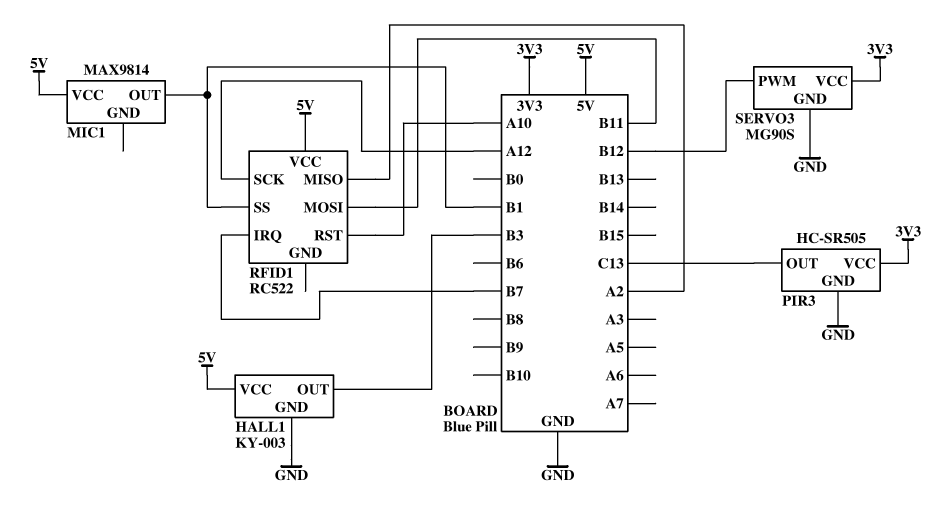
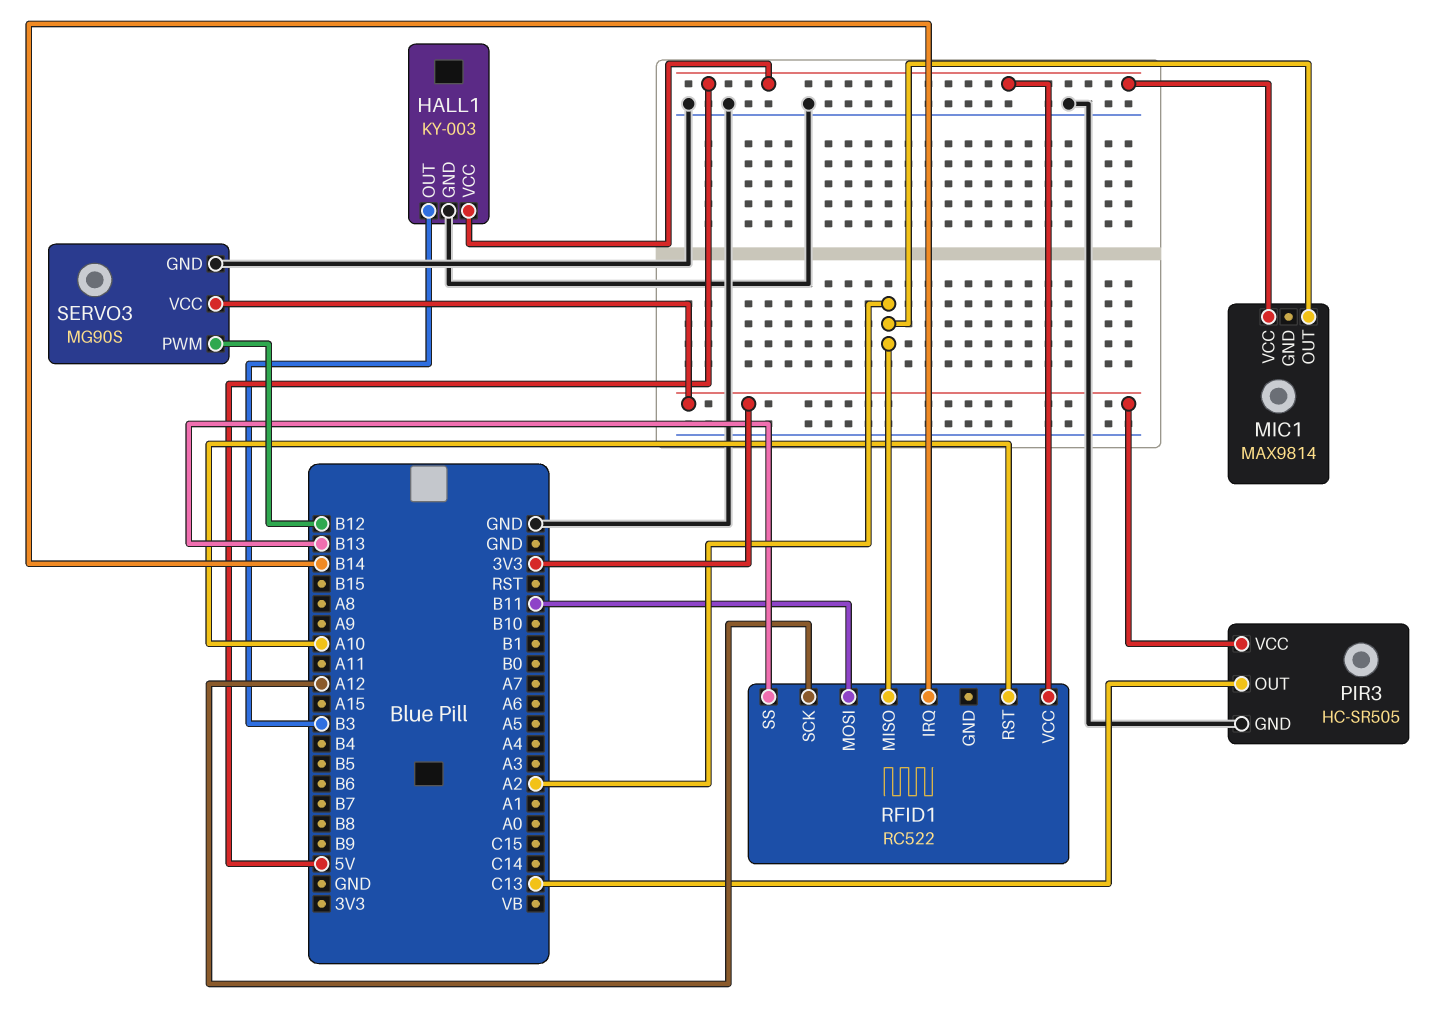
MIC1 pin OUT: B1 -> A2
RFID1 pin IRQ: B7 -> B14
RFID1 pin SS: B1 -> B13

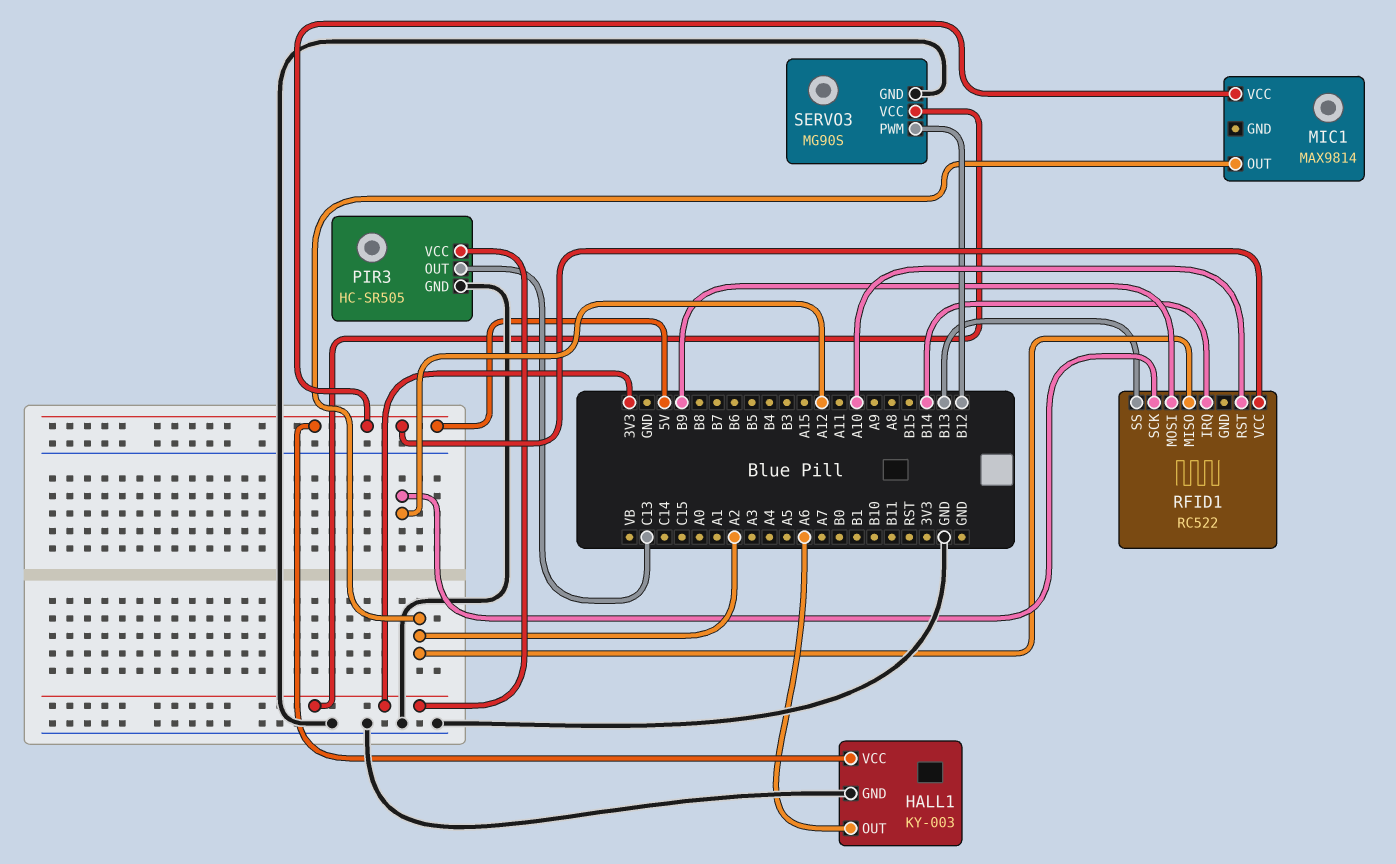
HALL1 pin OUT: B3 -> A6
RFID1 pin MOSI: B11 -> B9

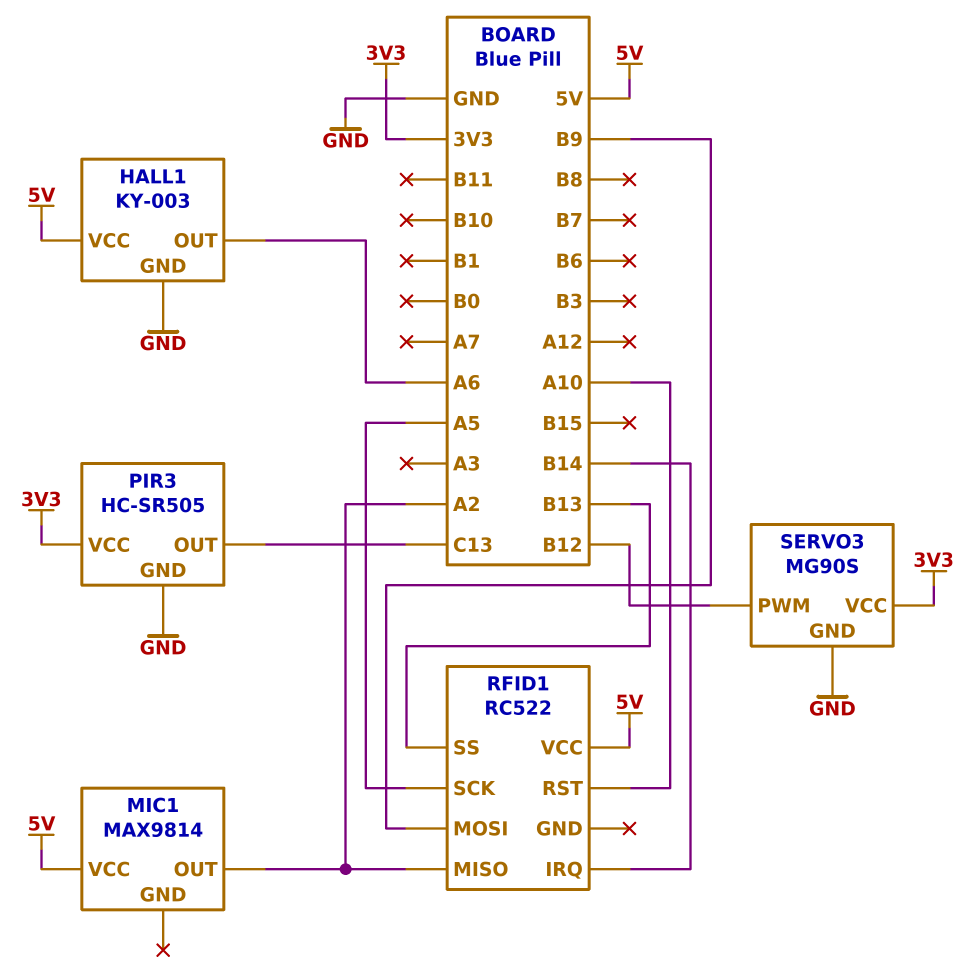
RFID1 pin SCK: A12 -> A5

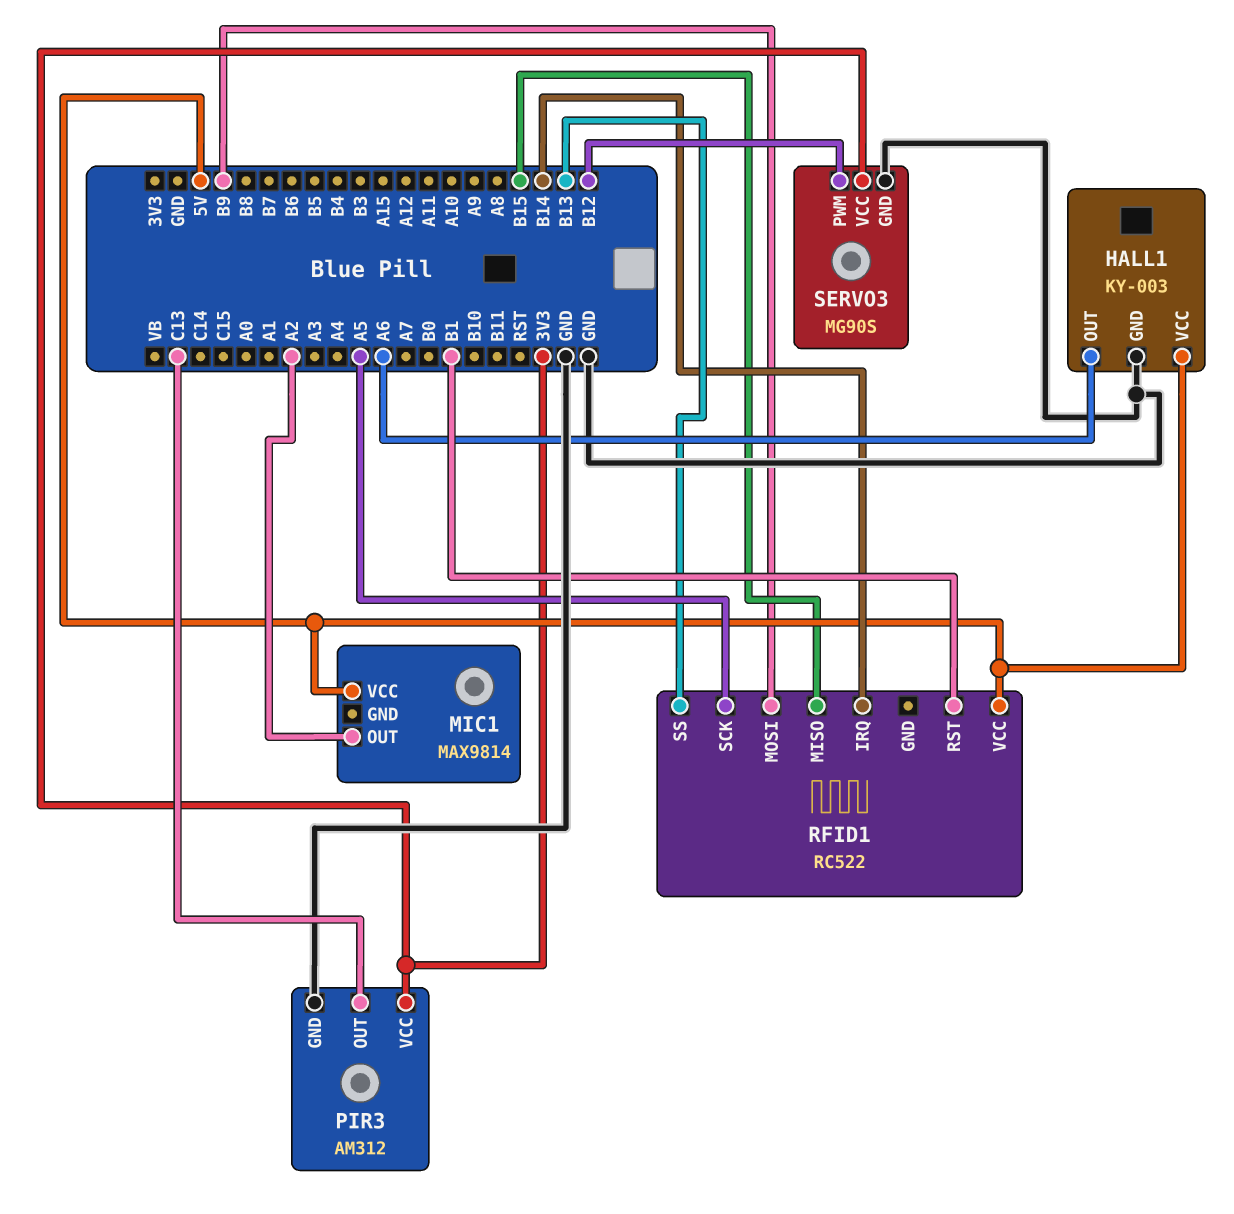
PIR3: HC-SR505 -> AM312
RFID1 pin MISO: A2 -> B15
RFID1 pin RST: A10 -> B1

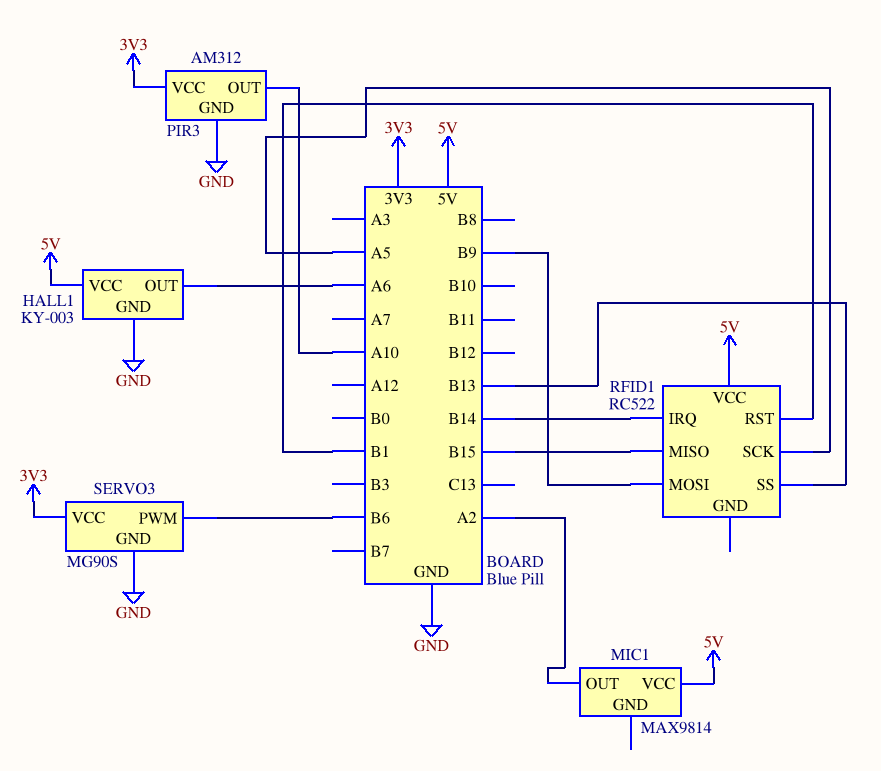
PIR3 pin OUT: C13 -> A10
SERVO3 pin PWM: B12 -> B6

